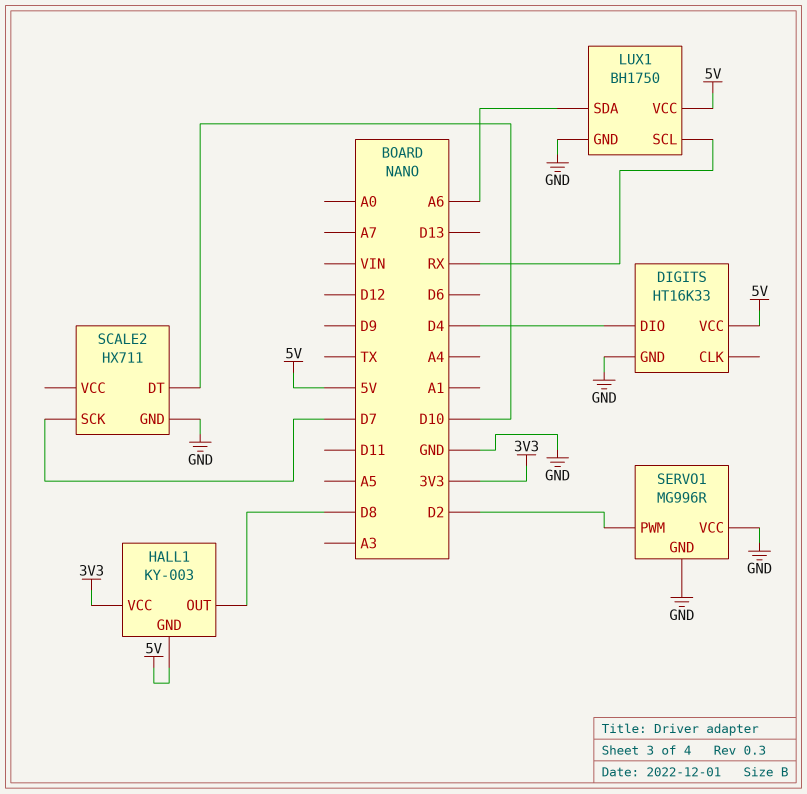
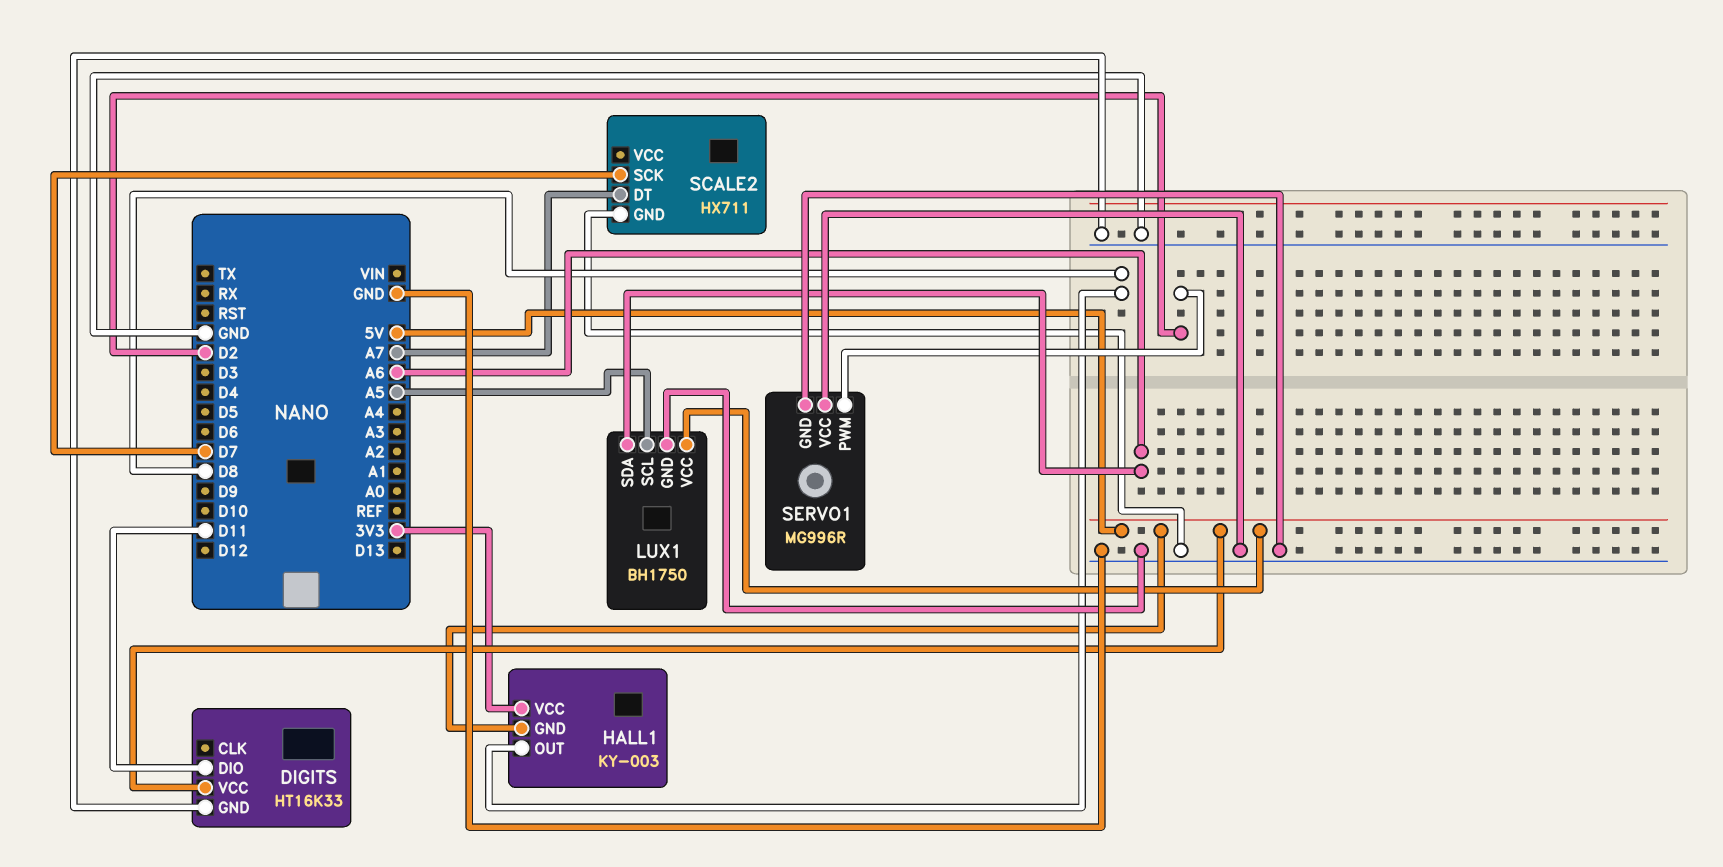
DIGITS pin DIO: D4 -> D11
LUX1 pin SCL: RX -> A5
SCALE2 pin DT: D10 -> A7

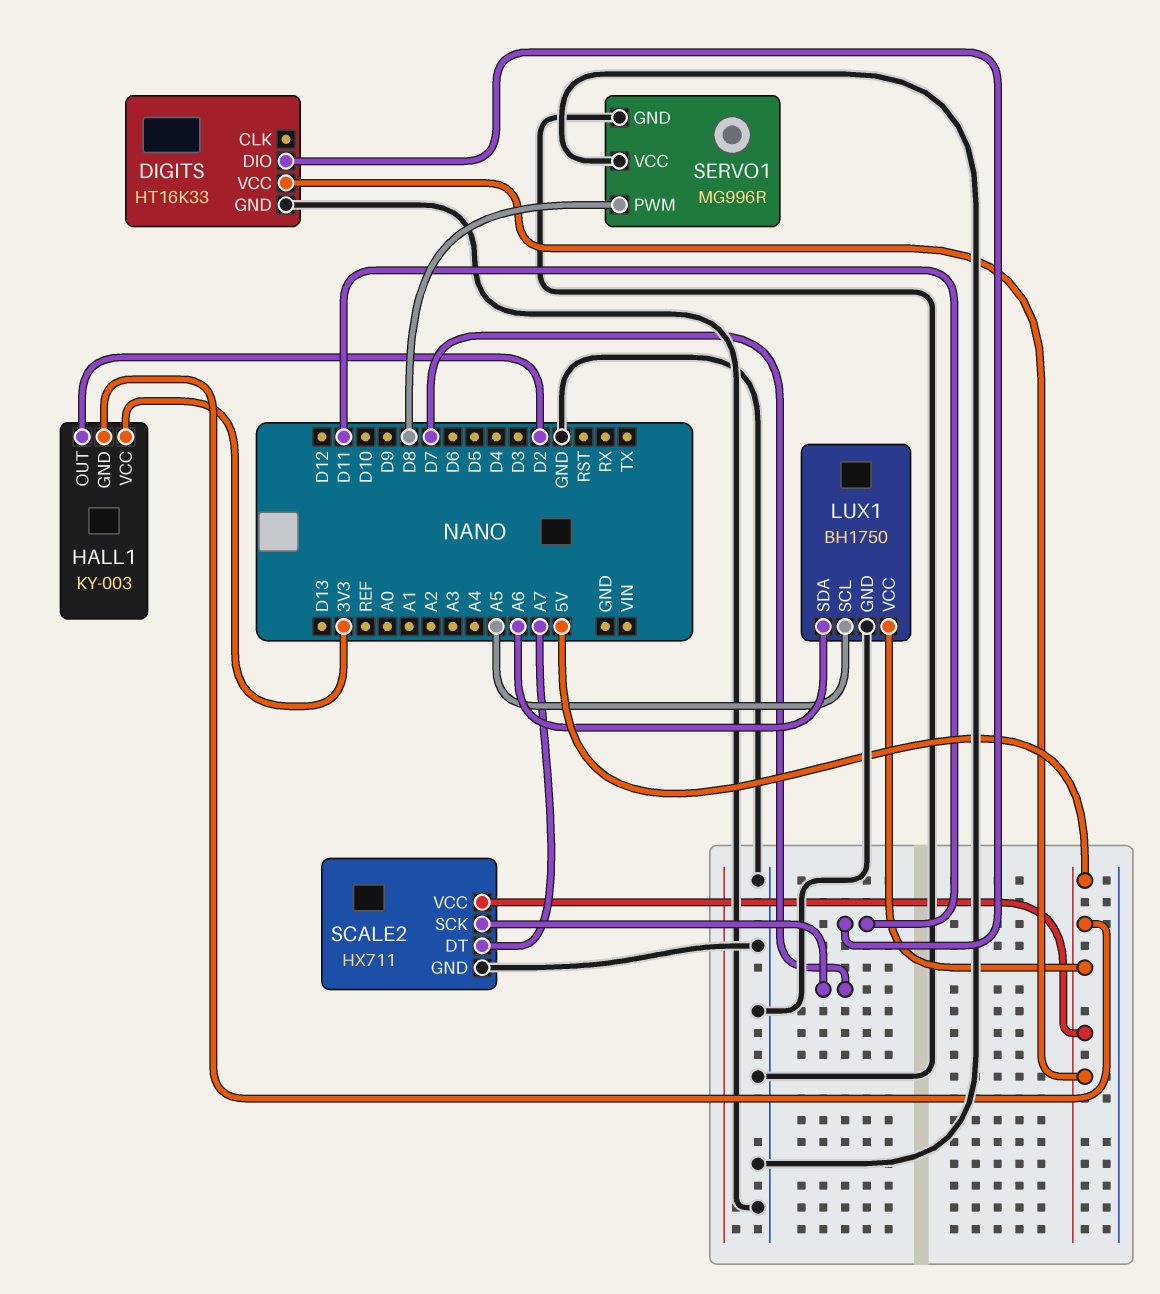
HALL1 pin OUT: D8 -> D2
SCALE2 pin VCC: none -> 5V
SERVO1 pin PWM: D2 -> D8

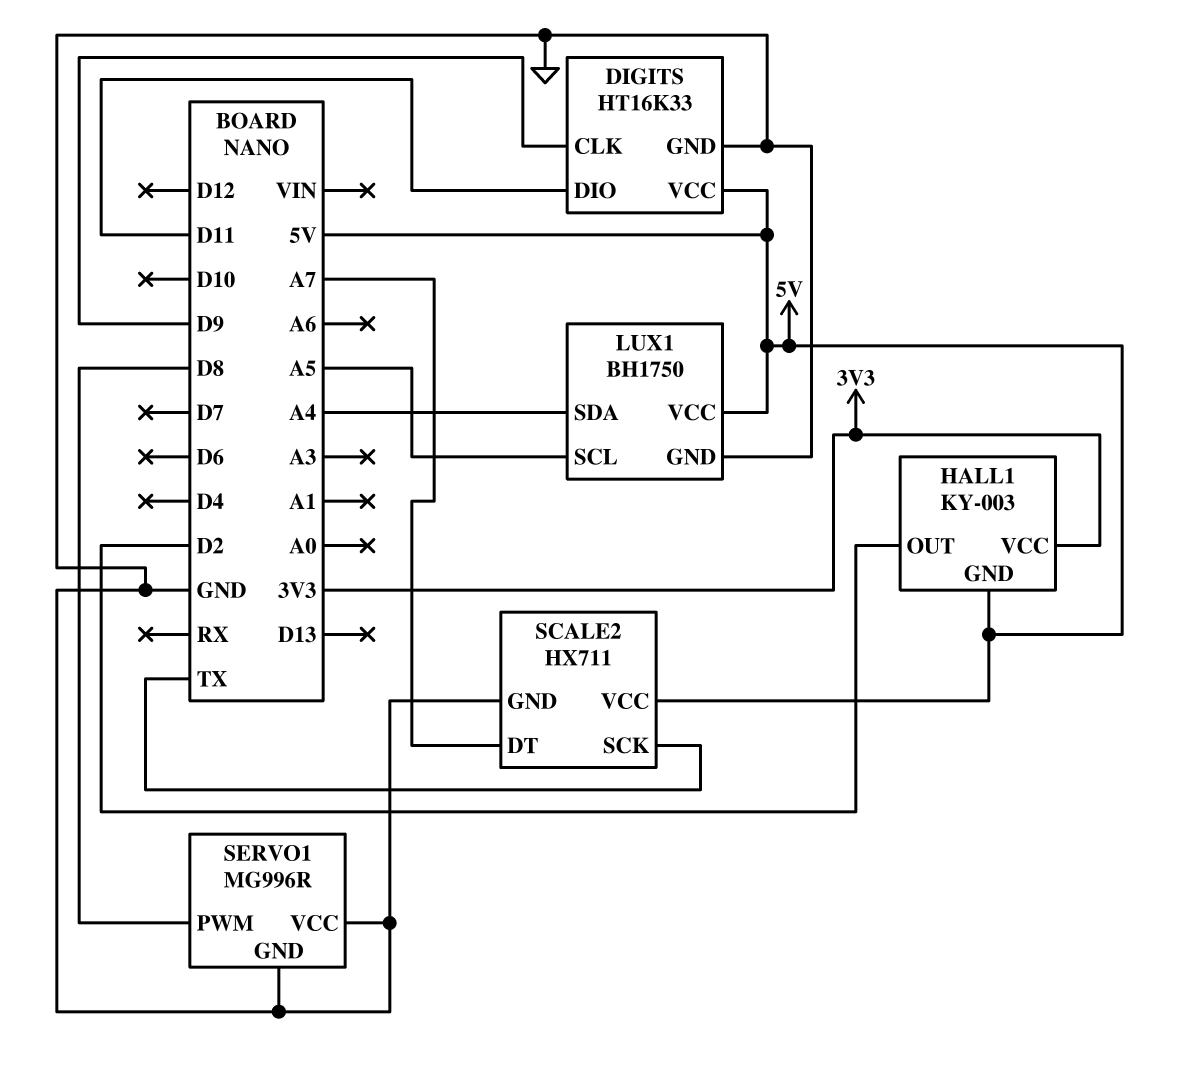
DIGITS pin CLK: none -> D9
LUX1 pin SDA: A6 -> A4
SCALE2 pin SCK: D7 -> TX

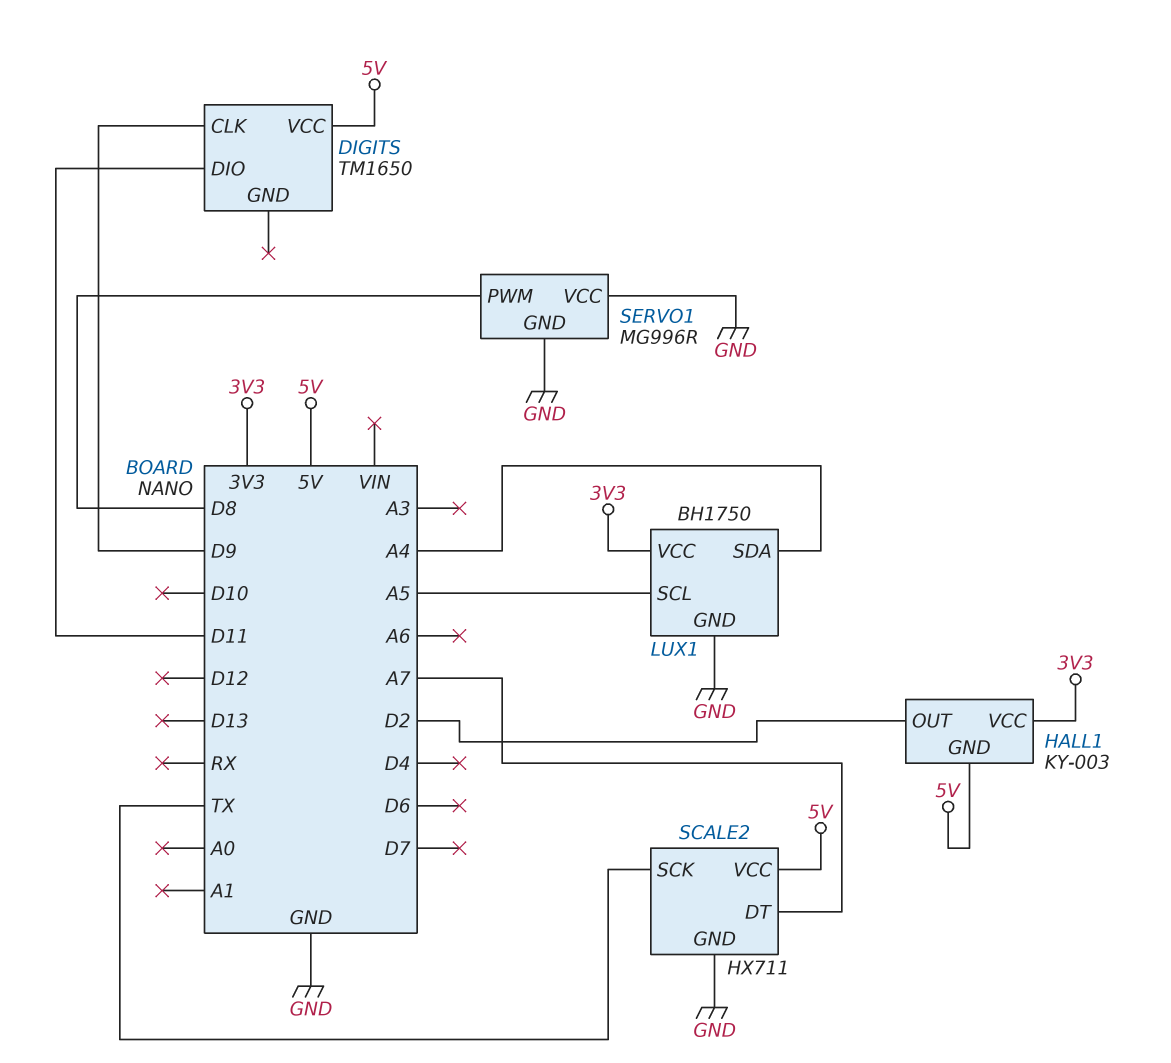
DIGITS: HT16K33 -> TM1650
DIGITS pin GND: GND -> none
LUX1 pin VCC: 5V -> 3V3

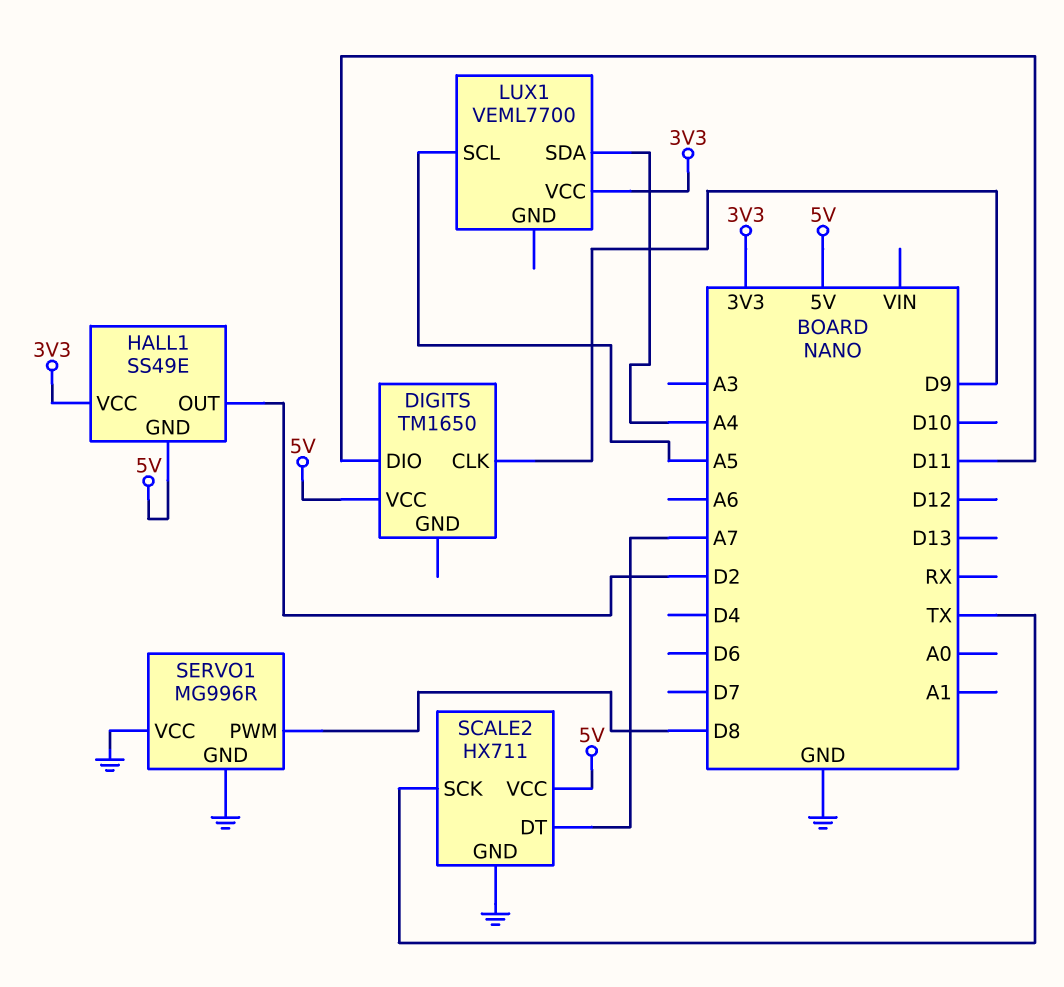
HALL1: KY-003 -> SS49E
LUX1: BH1750 -> VEML7700
LUX1 pin GND: GND -> none

